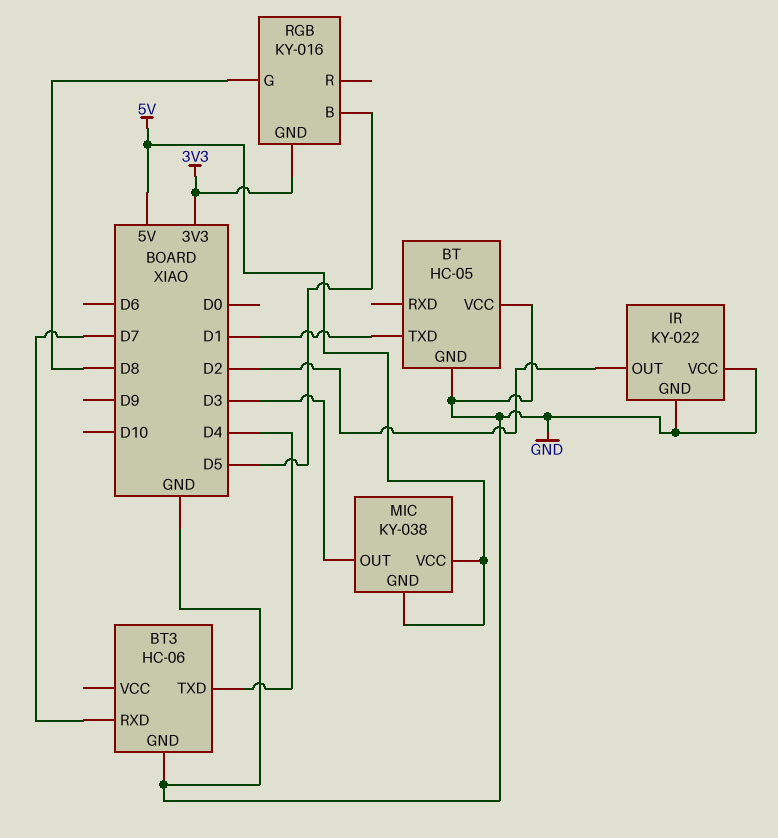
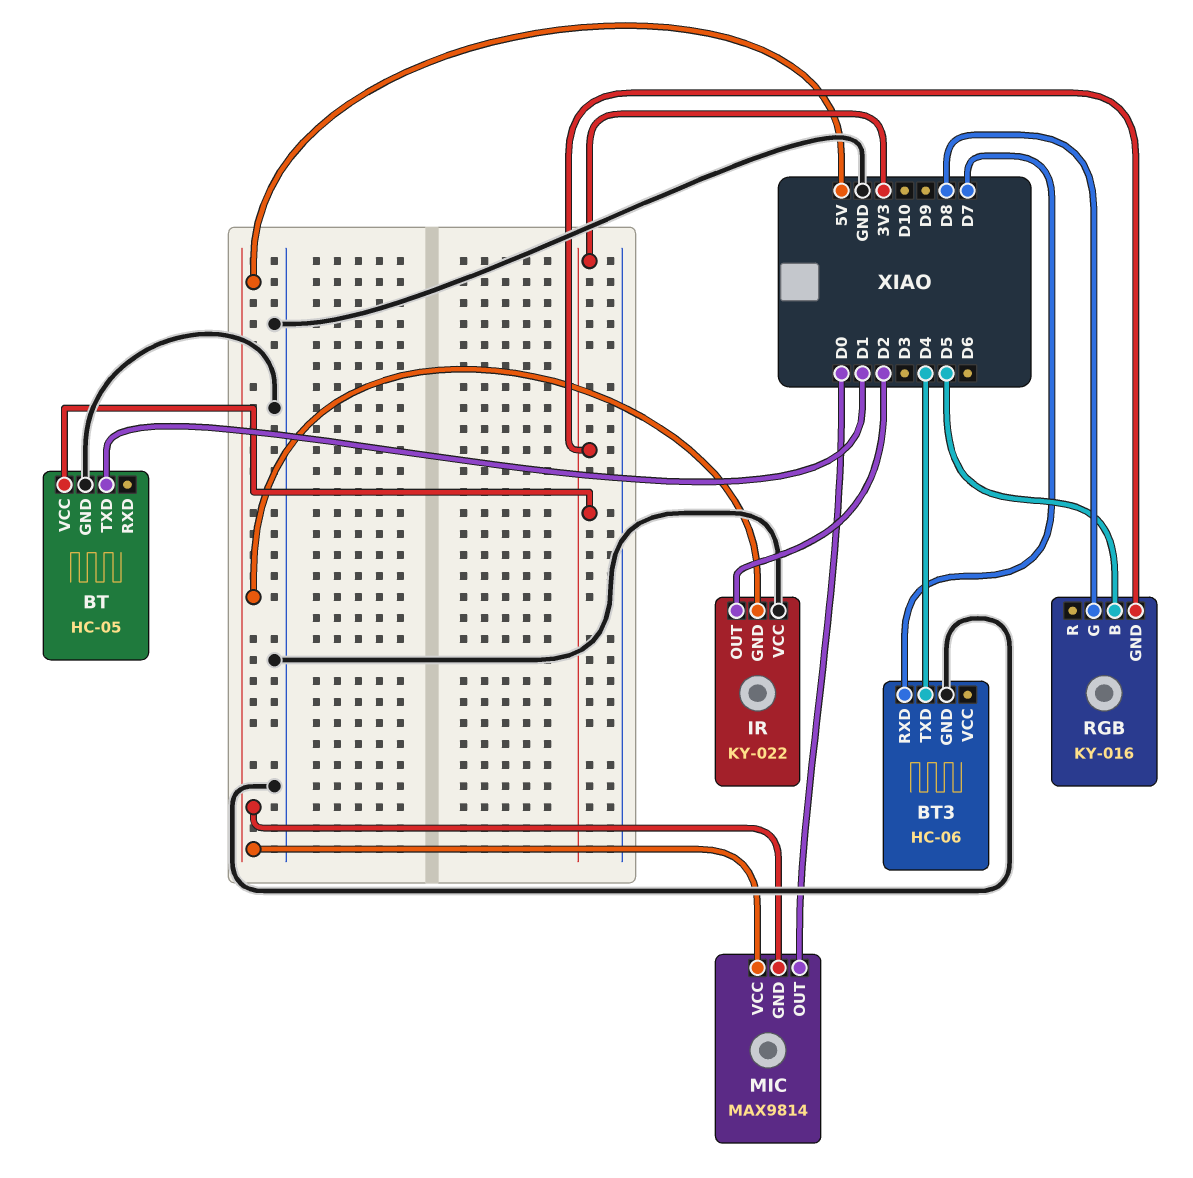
BT pin VCC: GND -> 3V3
IR pin GND: GND -> 5V
MIC: KY-038 -> MAX9814
MIC pin OUT: D3 -> D0

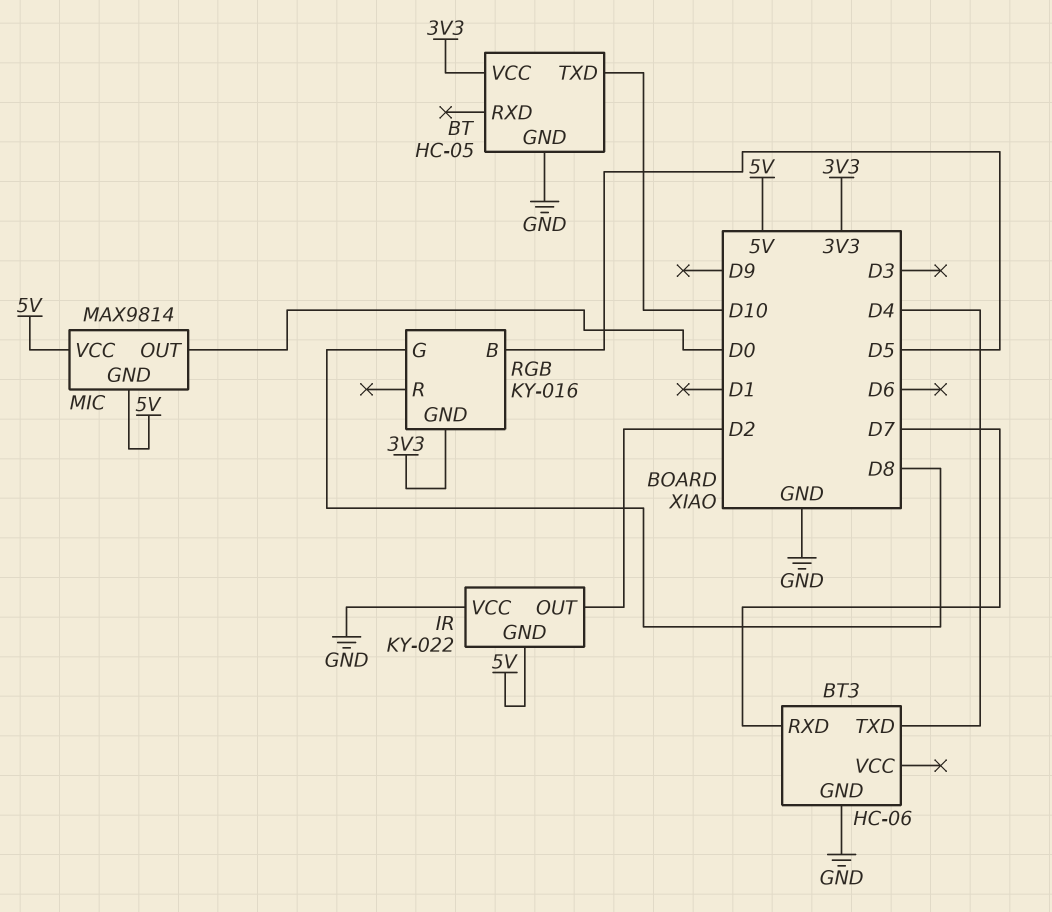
BT pin TXD: D1 -> D10

